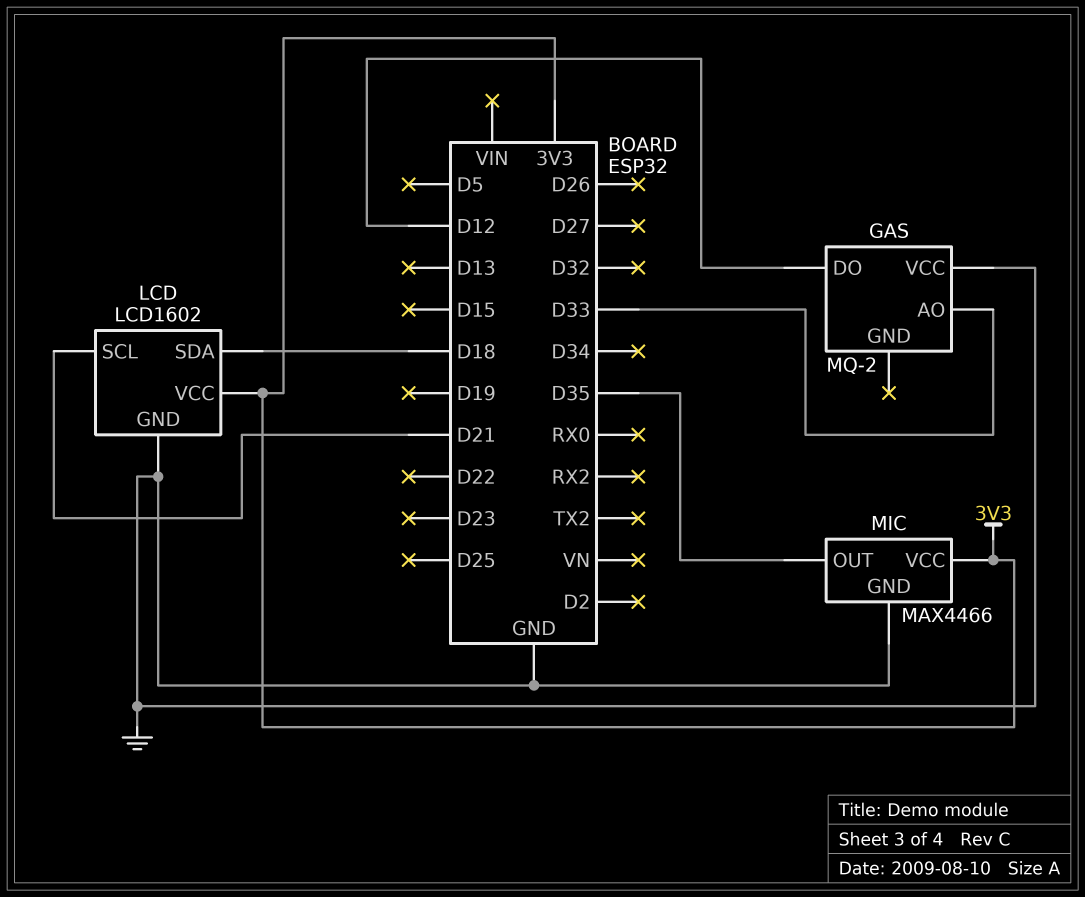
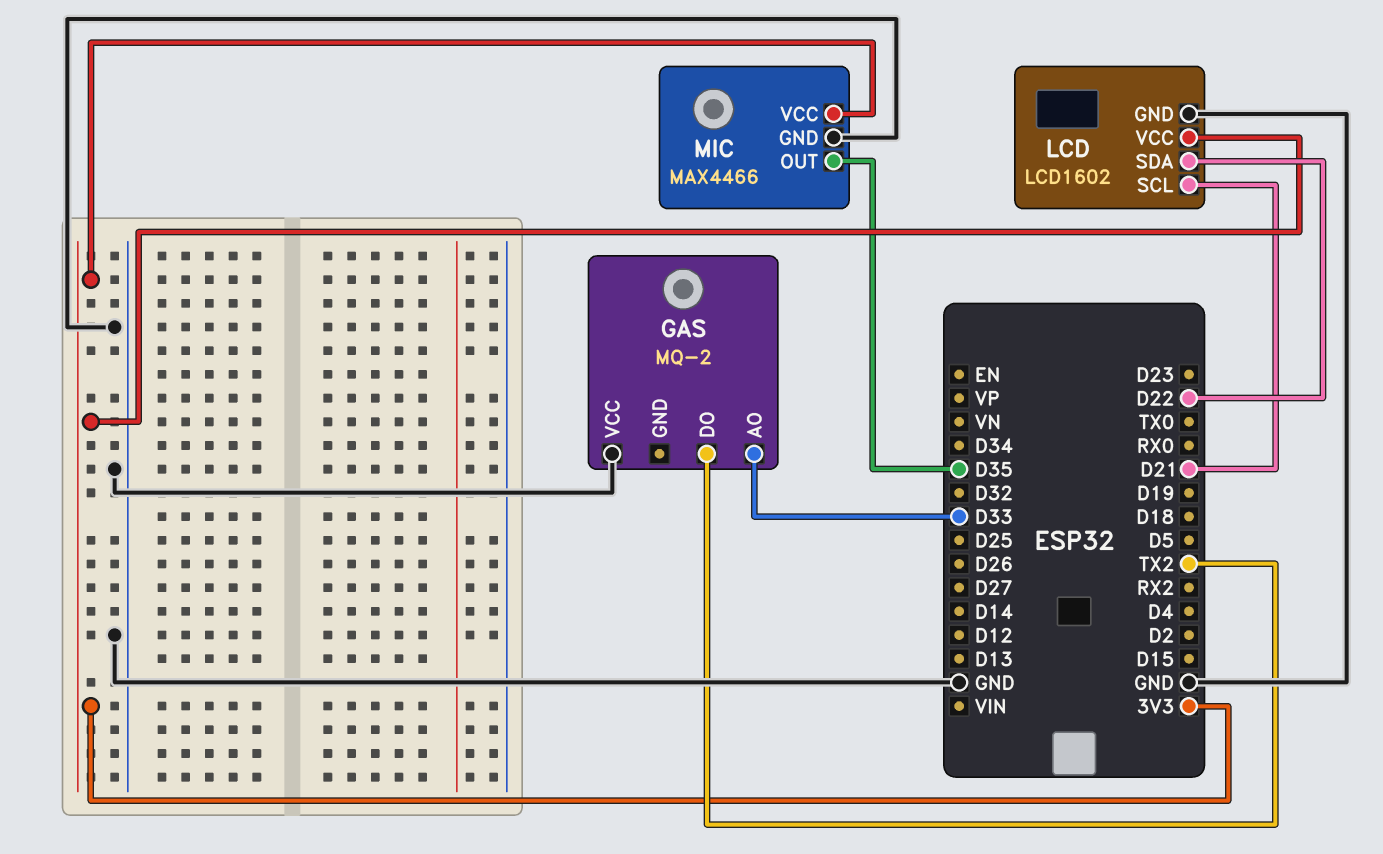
GAS pin DO: D12 -> TX2
LCD pin SDA: D18 -> D22

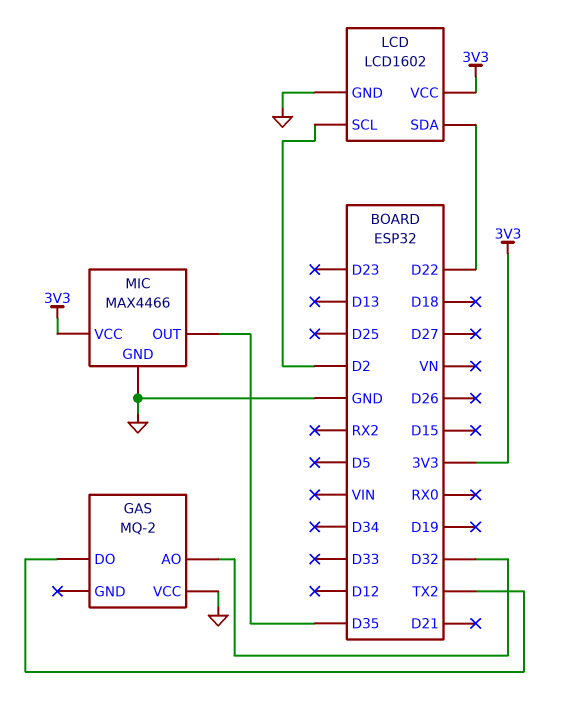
GAS pin AO: D33 -> D32
LCD pin SCL: D21 -> D2

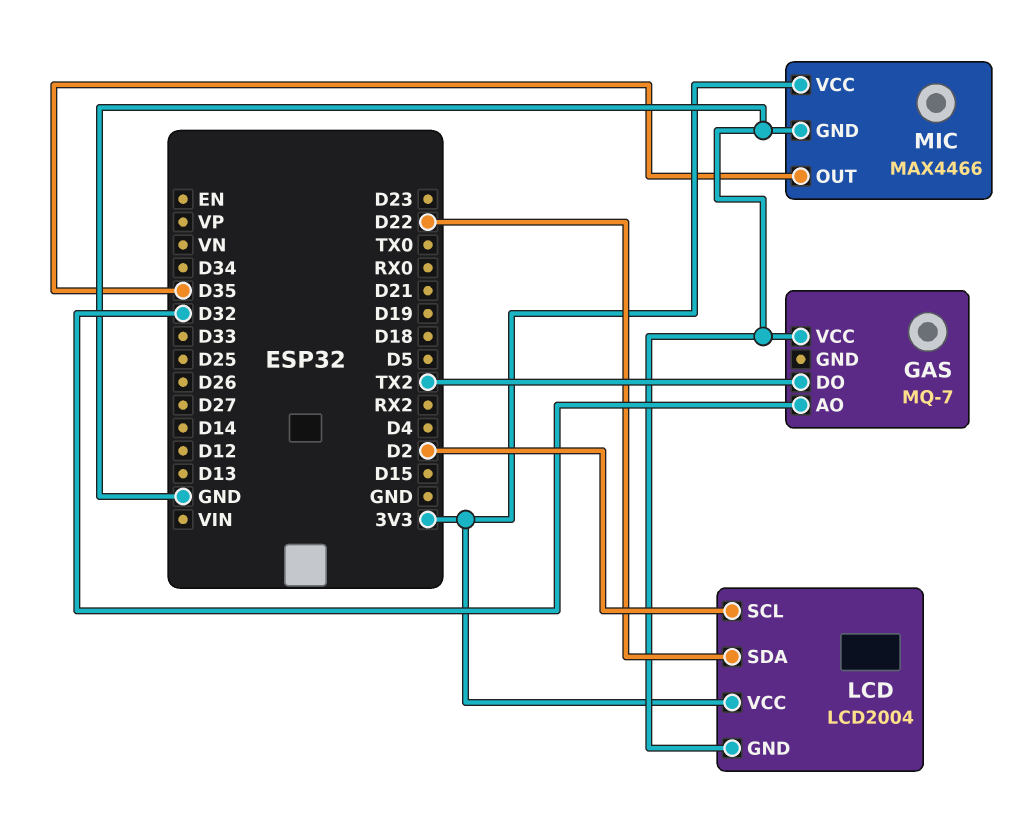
GAS: MQ-2 -> MQ-7
LCD: LCD1602 -> LCD2004

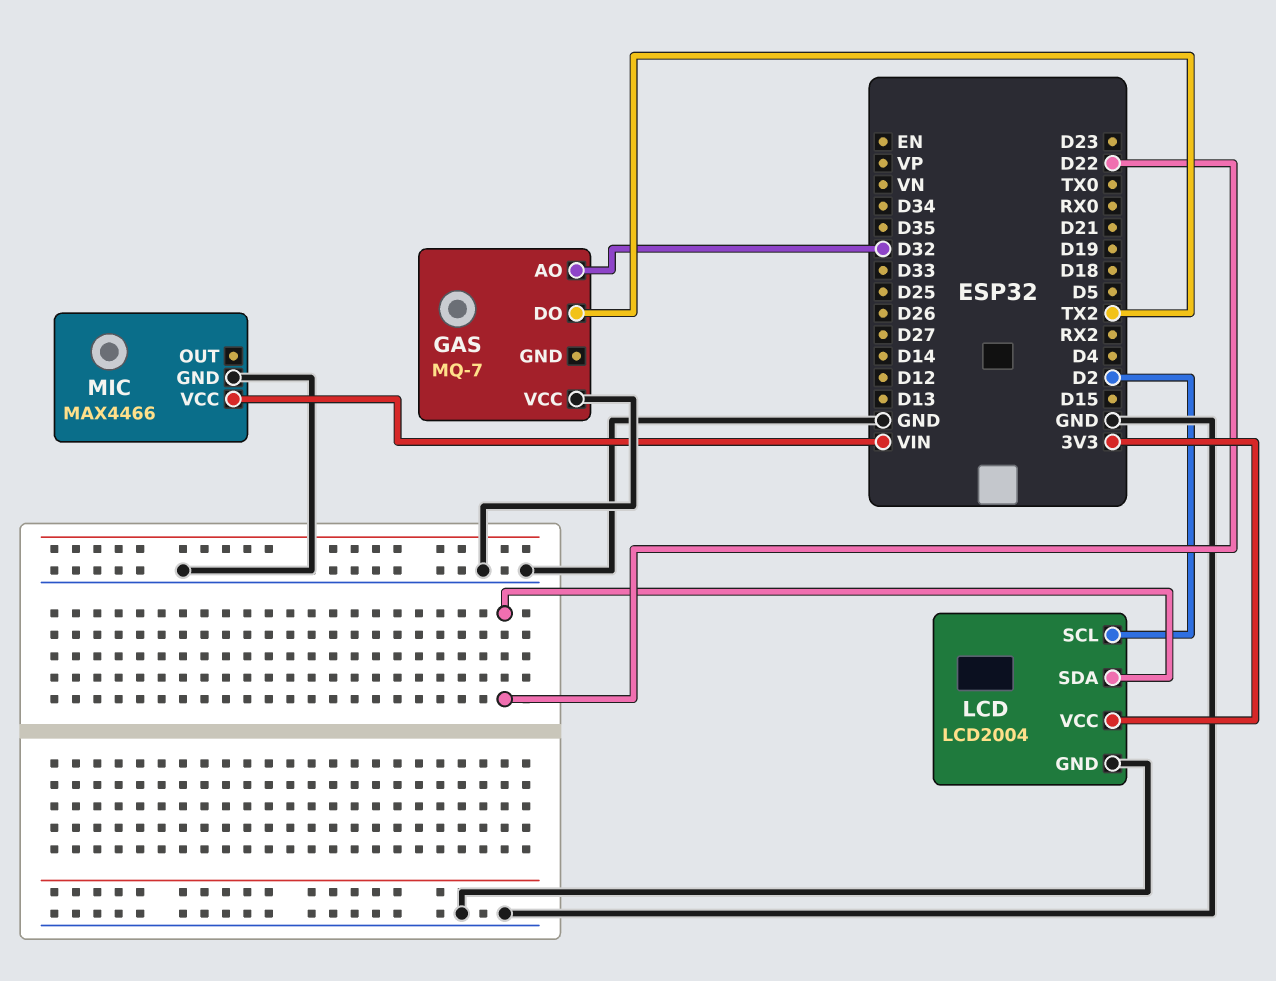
MIC pin OUT: D35 -> none
MIC pin VCC: 3V3 -> VIN

